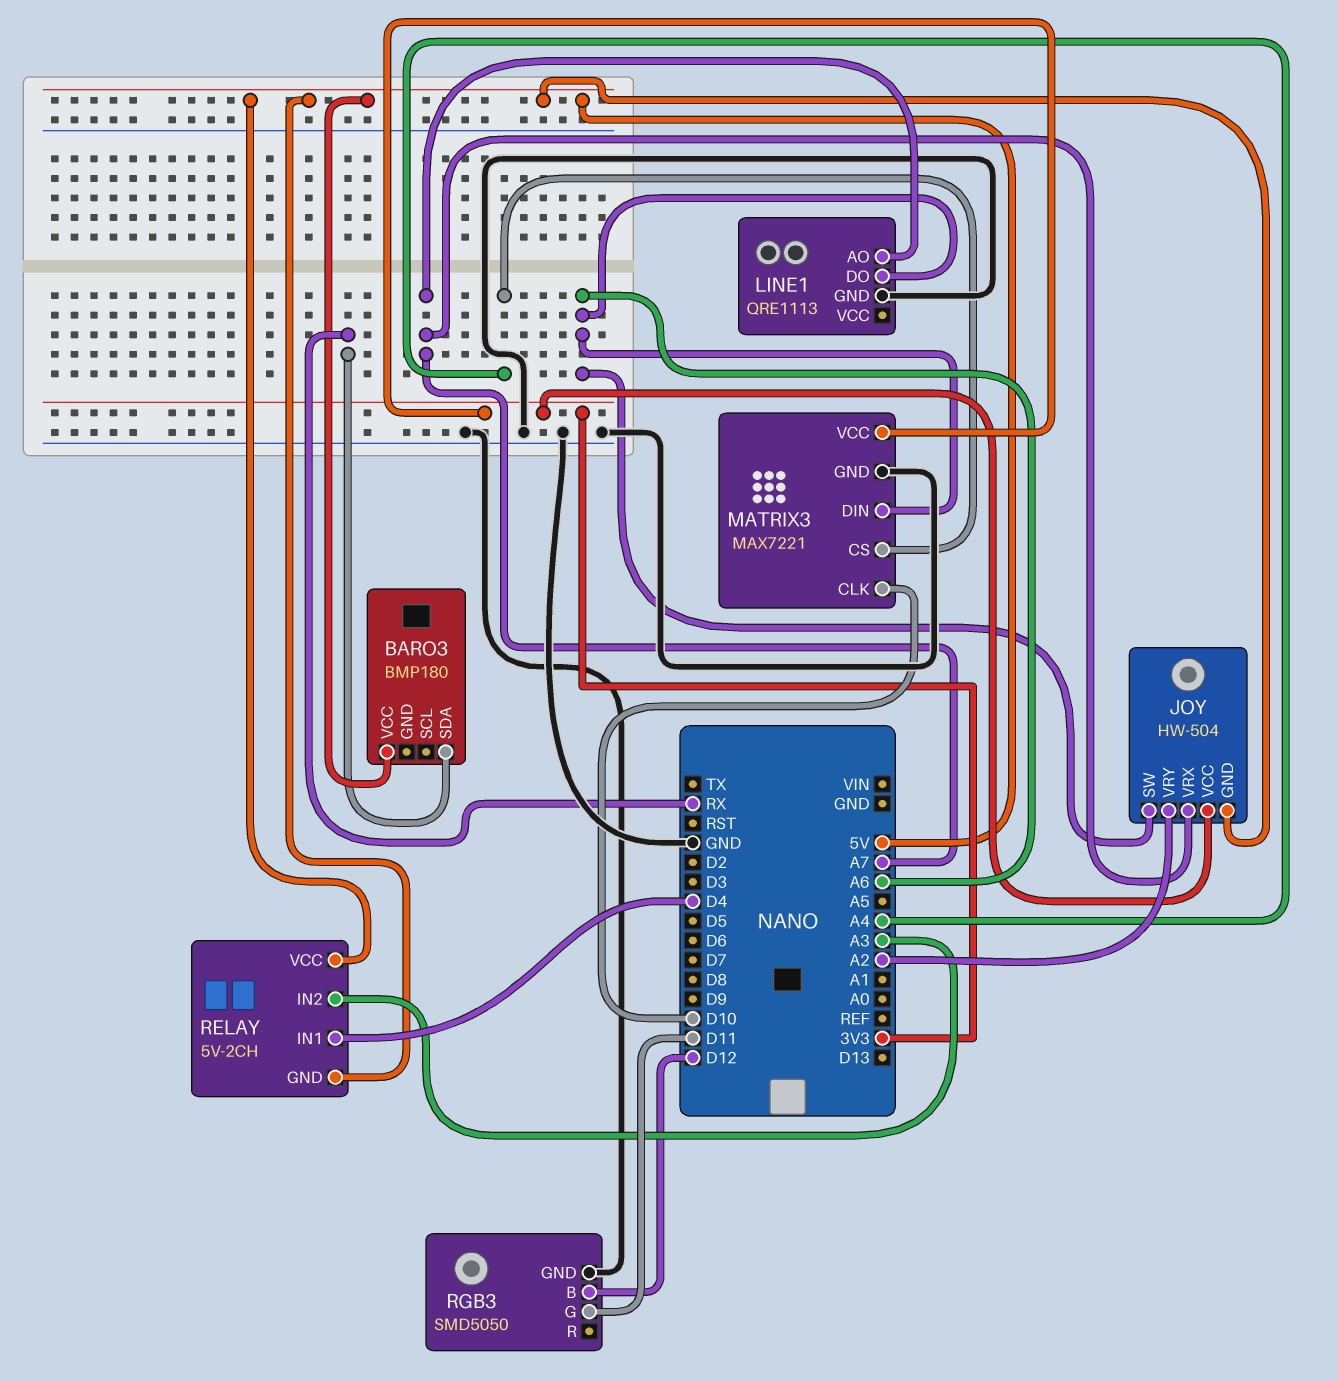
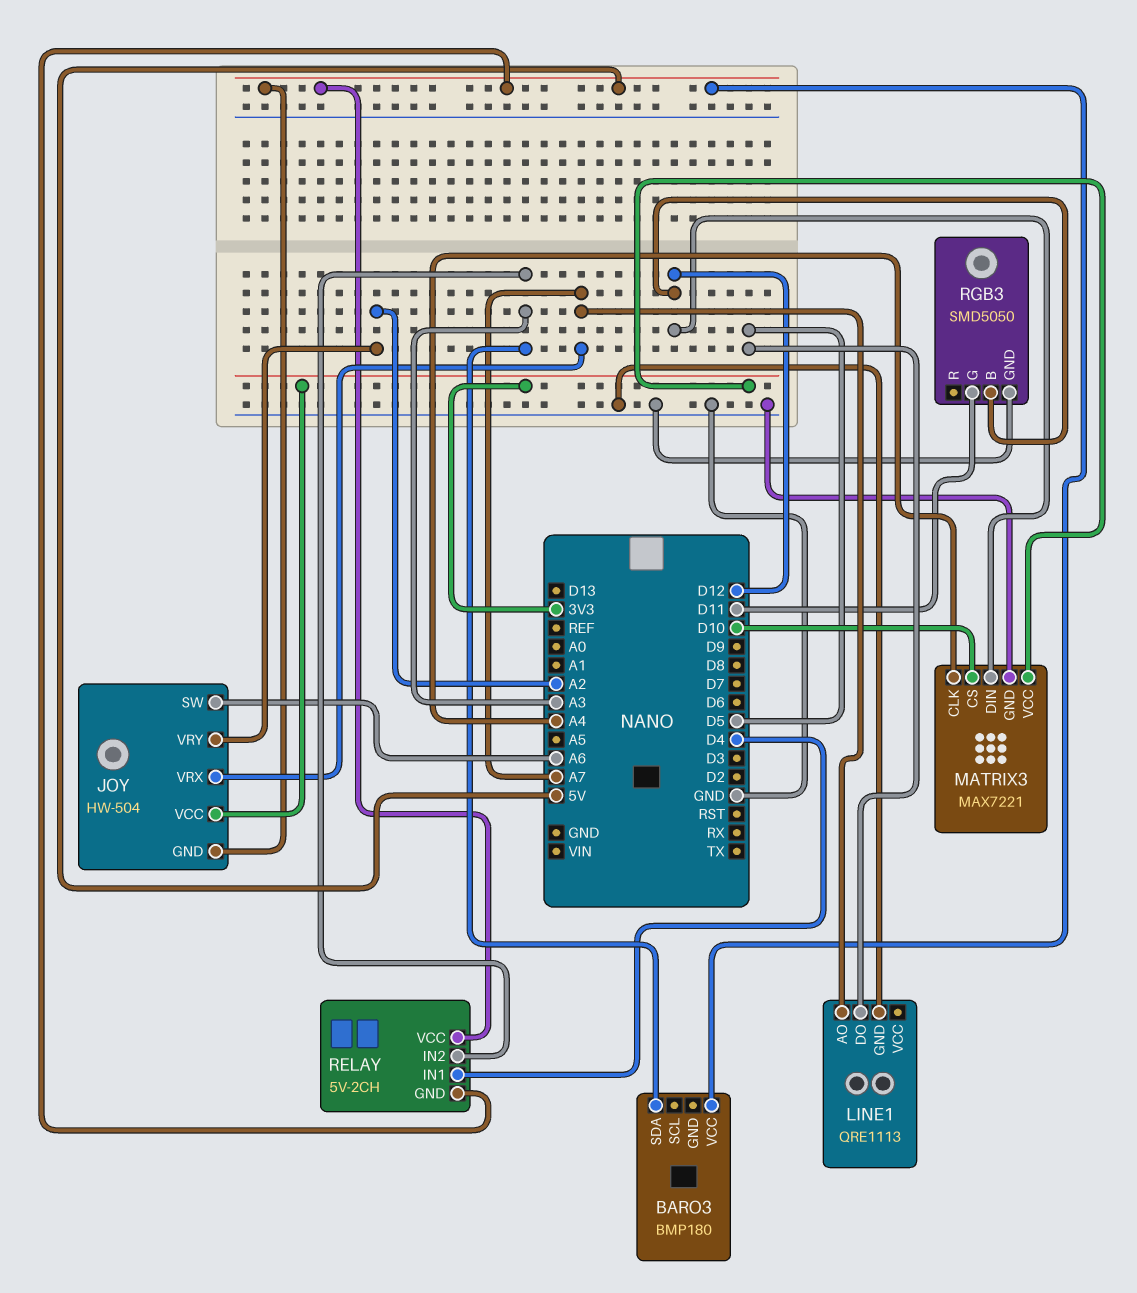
BARO3 pin SDA: RX -> A3
LINE1 pin DO: A6 -> D5
MATRIX3 pin CLK: D10 -> A4
MATRIX3 pin CS: A4 -> D10
MATRIX3 pin DIN: A6 -> D12

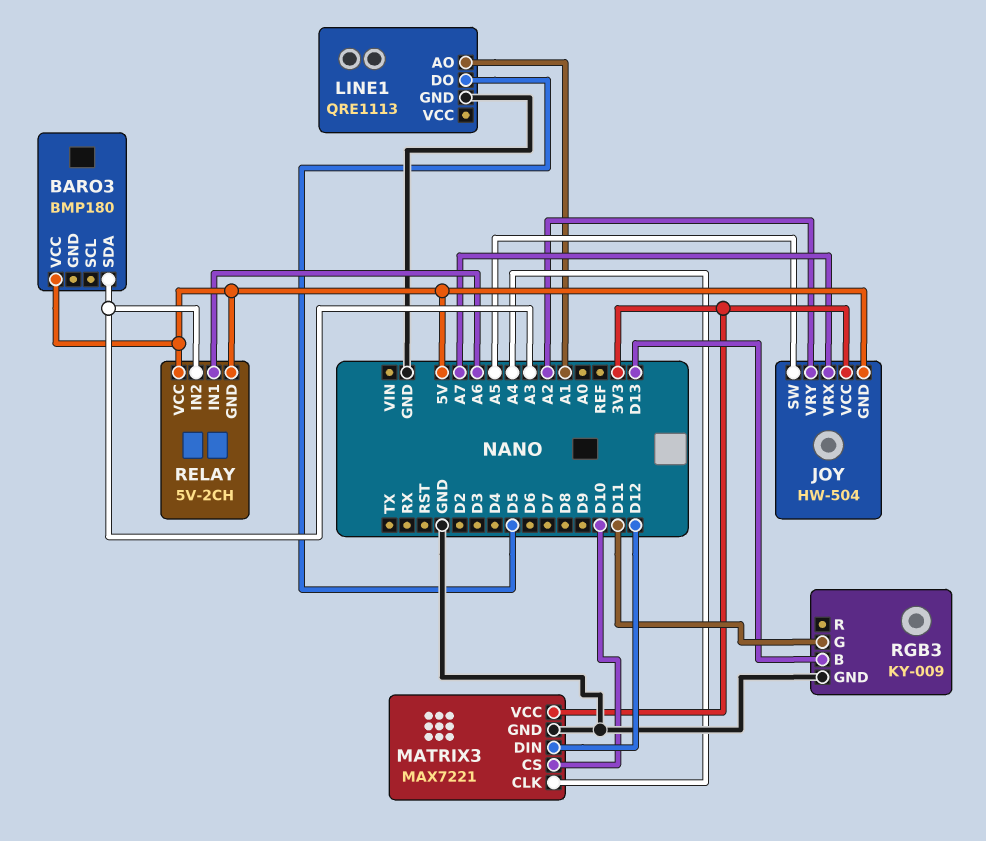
JOY pin SW: A6 -> A5
LINE1 pin AO: A7 -> A1
RELAY pin IN1: D4 -> A6
RGB3: SMD5050 -> KY-009
RGB3 pin B: D12 -> D13

